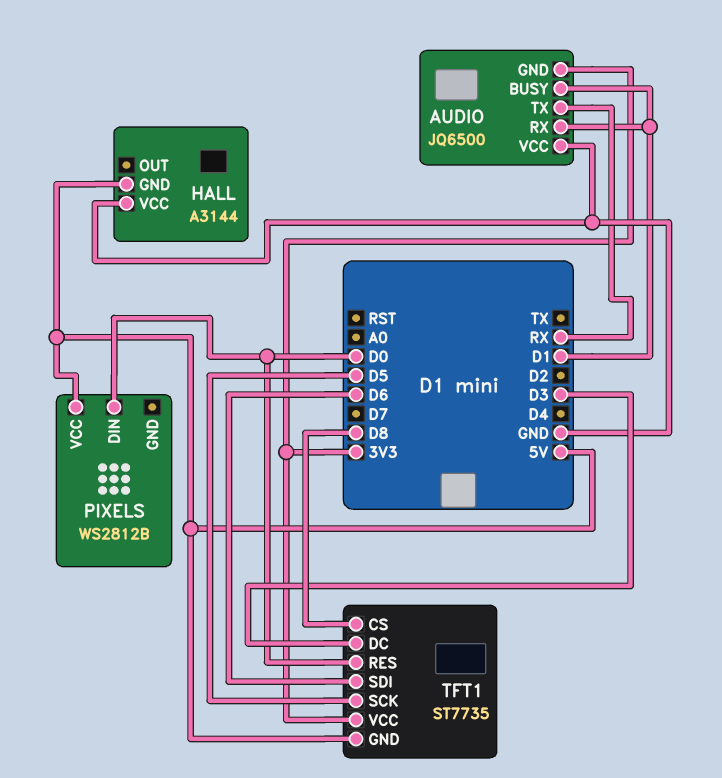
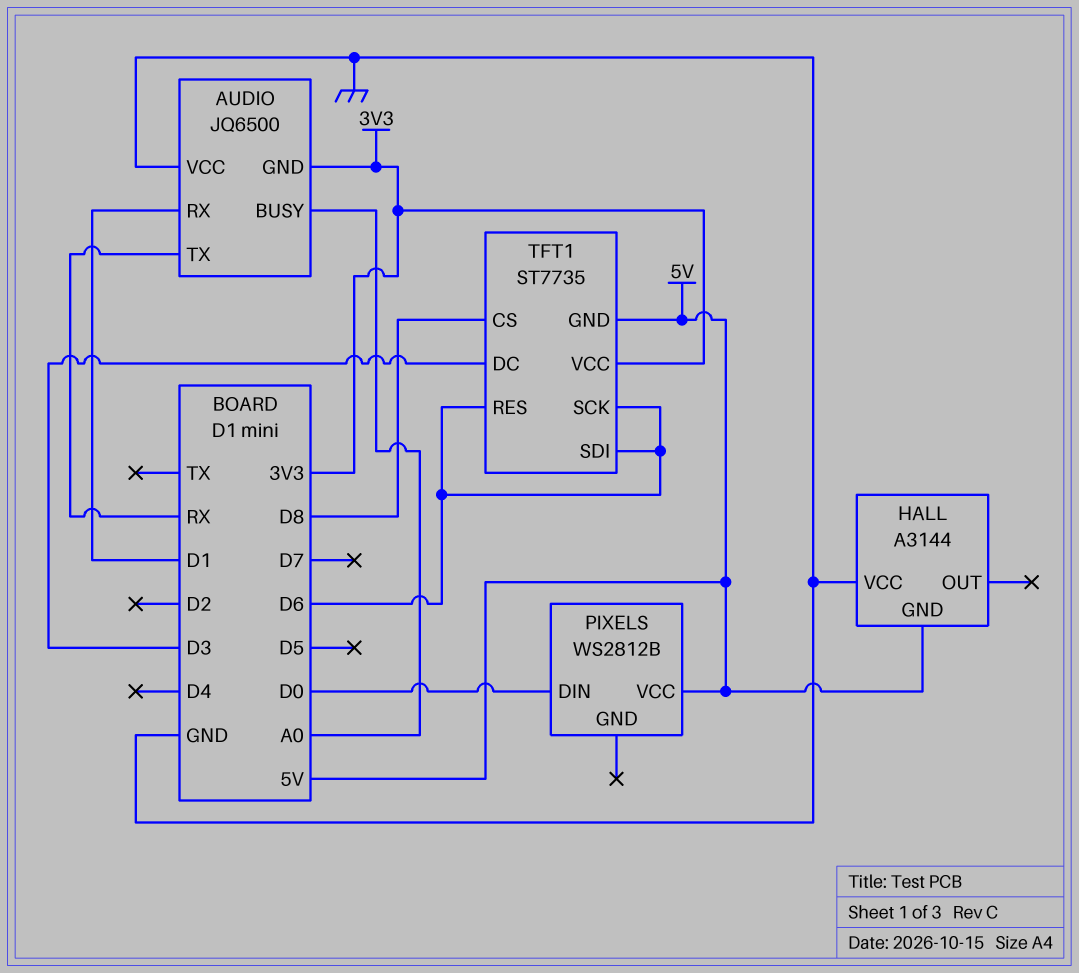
AUDIO pin BUSY: D1 -> A0
TFT1 pin RES: D0 -> D6
TFT1 pin SCK: D5 -> D6

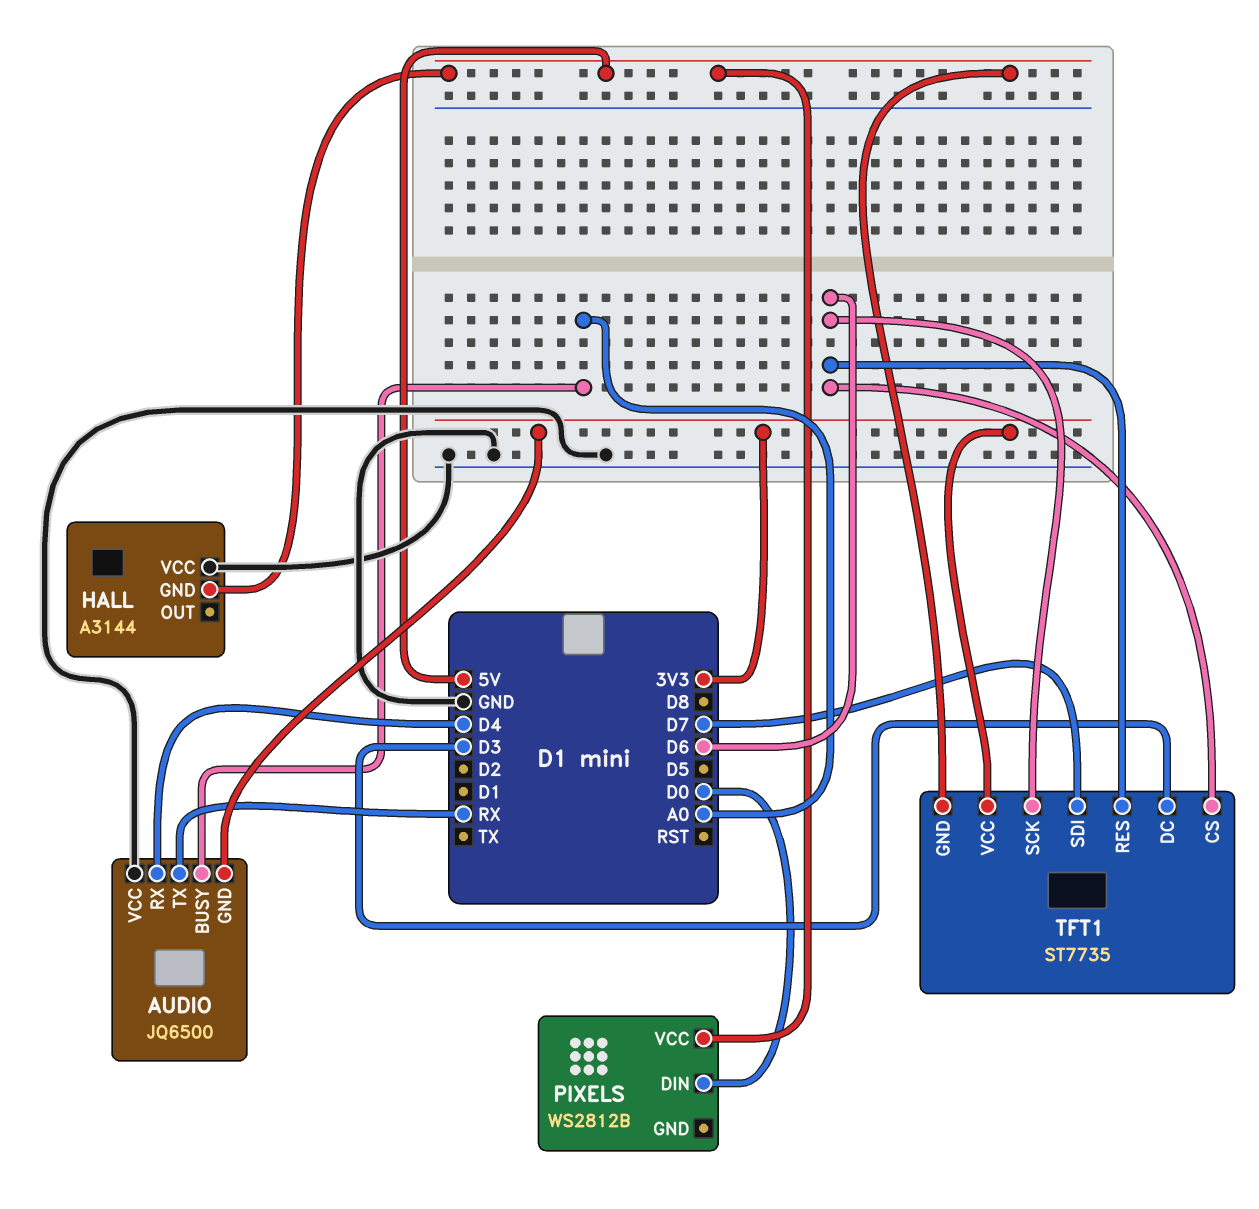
AUDIO pin RX: D1 -> D4
TFT1 pin CS: D8 -> D6
TFT1 pin SDI: D6 -> D7

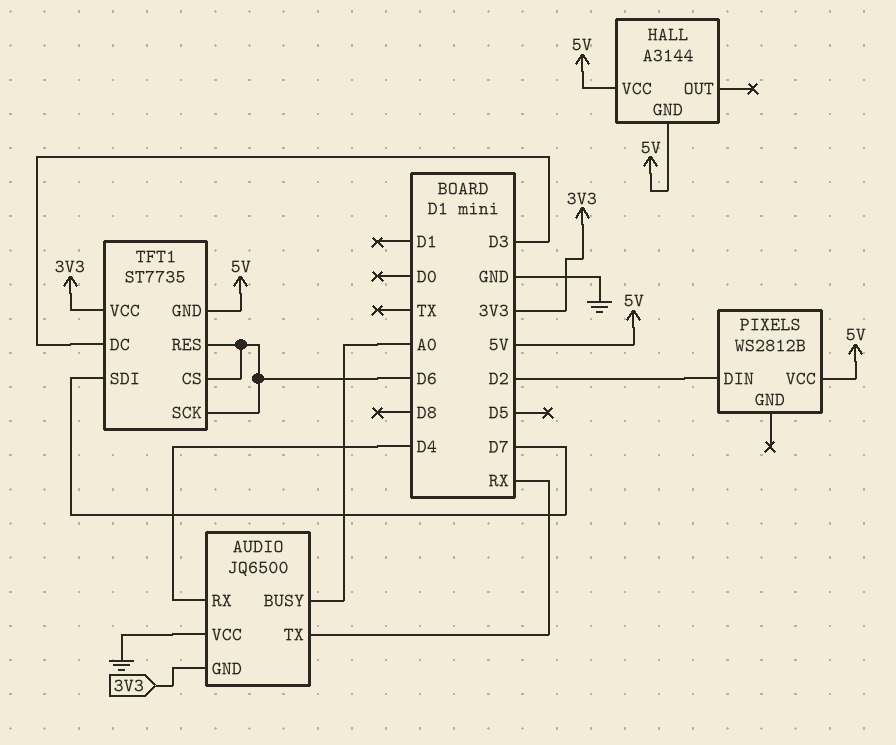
HALL pin VCC: GND -> 5V
PIXELS pin DIN: D0 -> D2

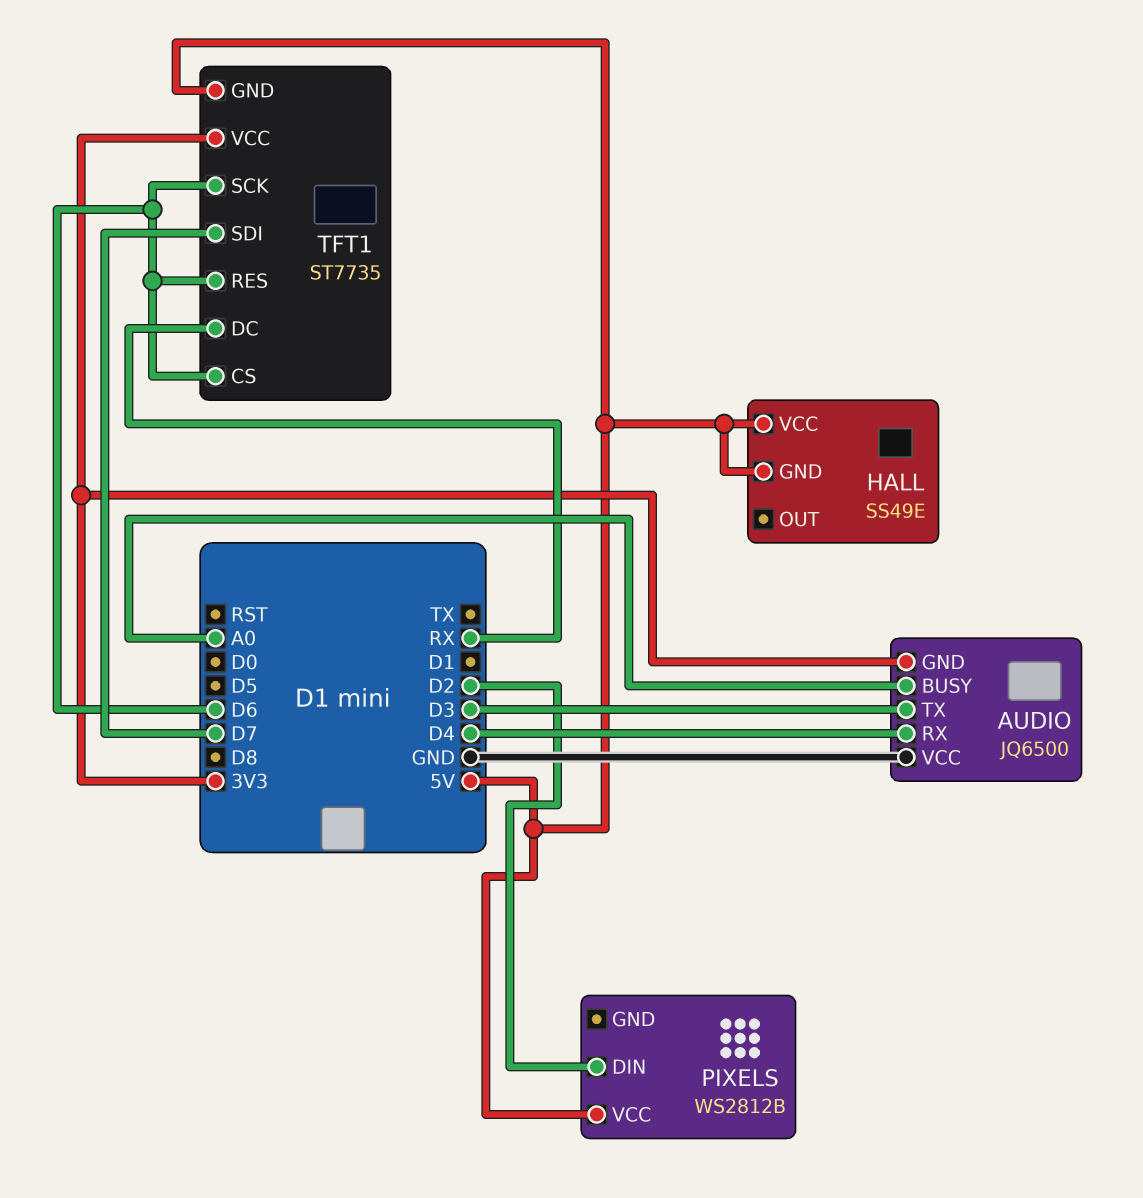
AUDIO pin TX: RX -> D3
HALL: A3144 -> SS49E
TFT1 pin DC: D3 -> RX

